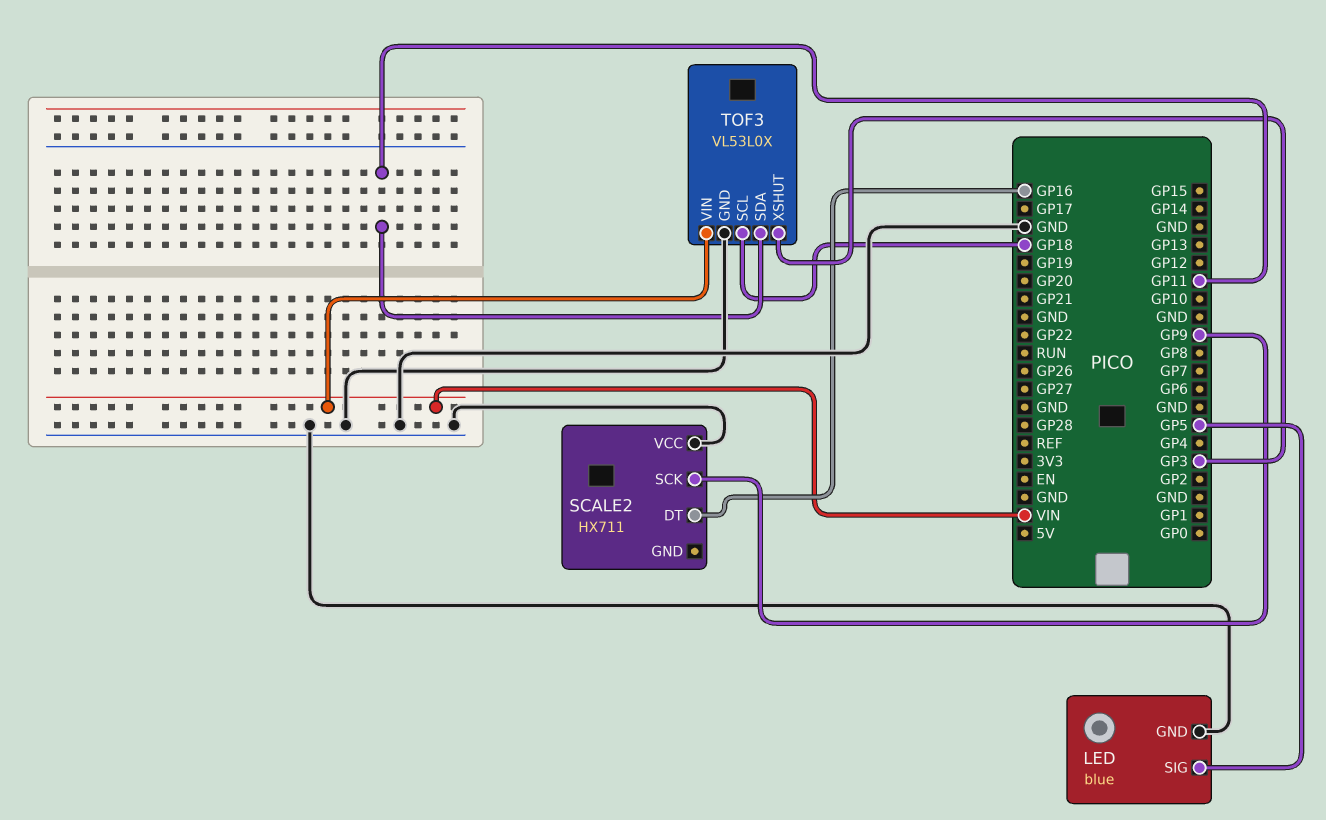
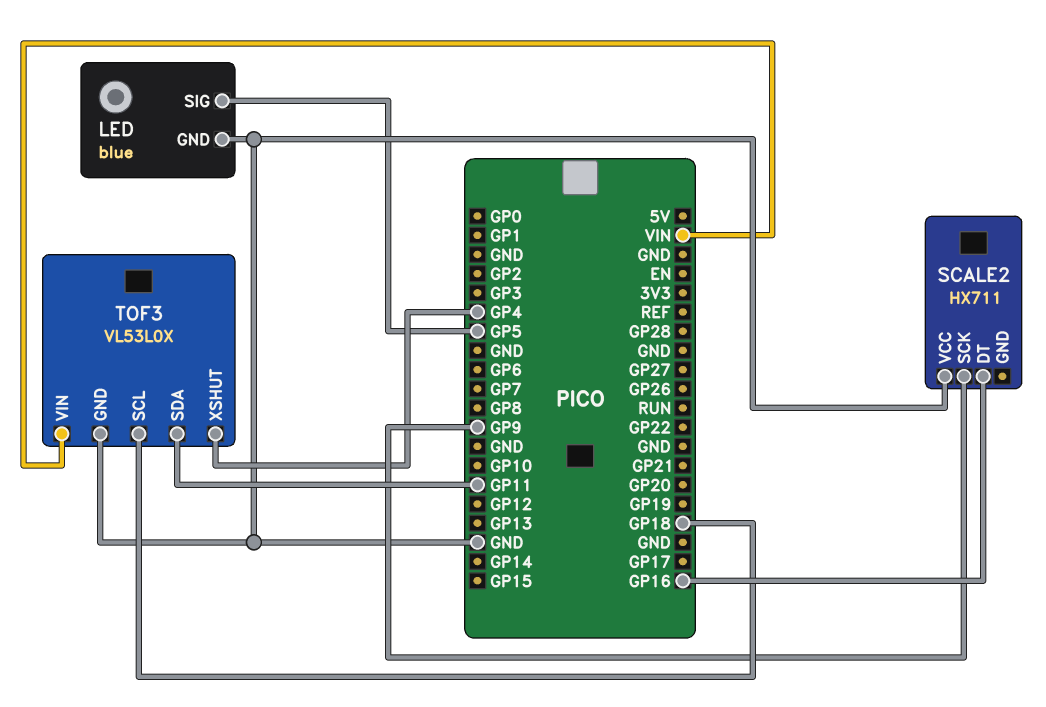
TOF3 pin XSHUT: GP3 -> GP4

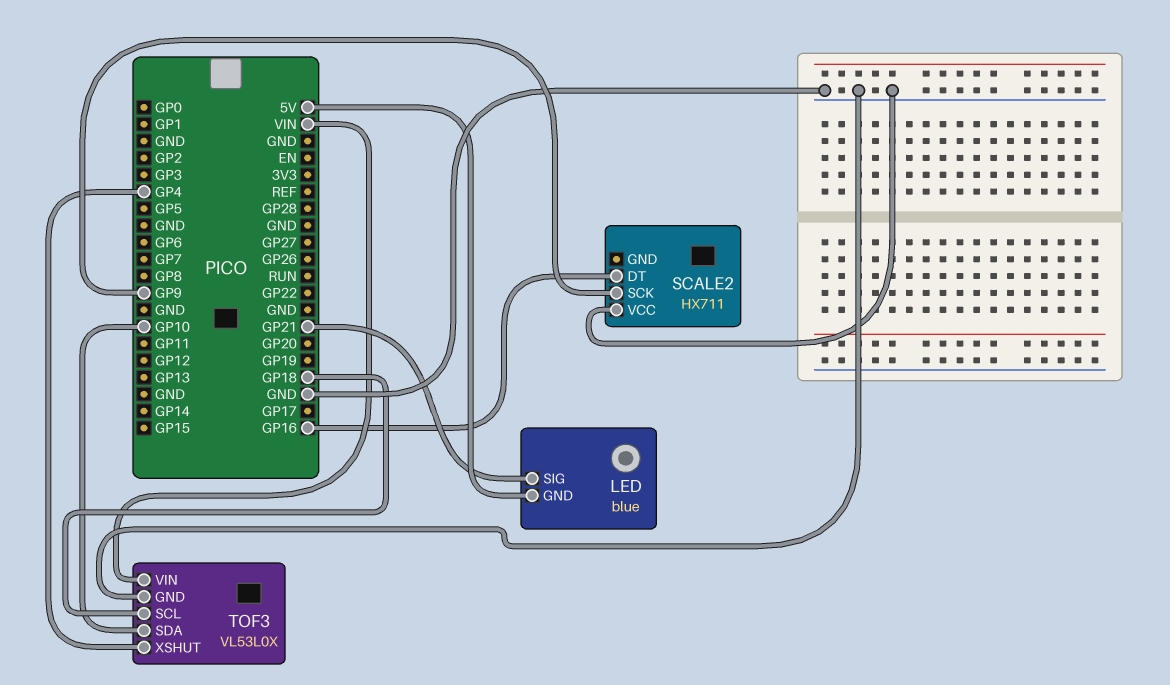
LED pin GND: GND -> 5V
LED pin SIG: GP5 -> GP21
TOF3 pin SDA: GP11 -> GP10

